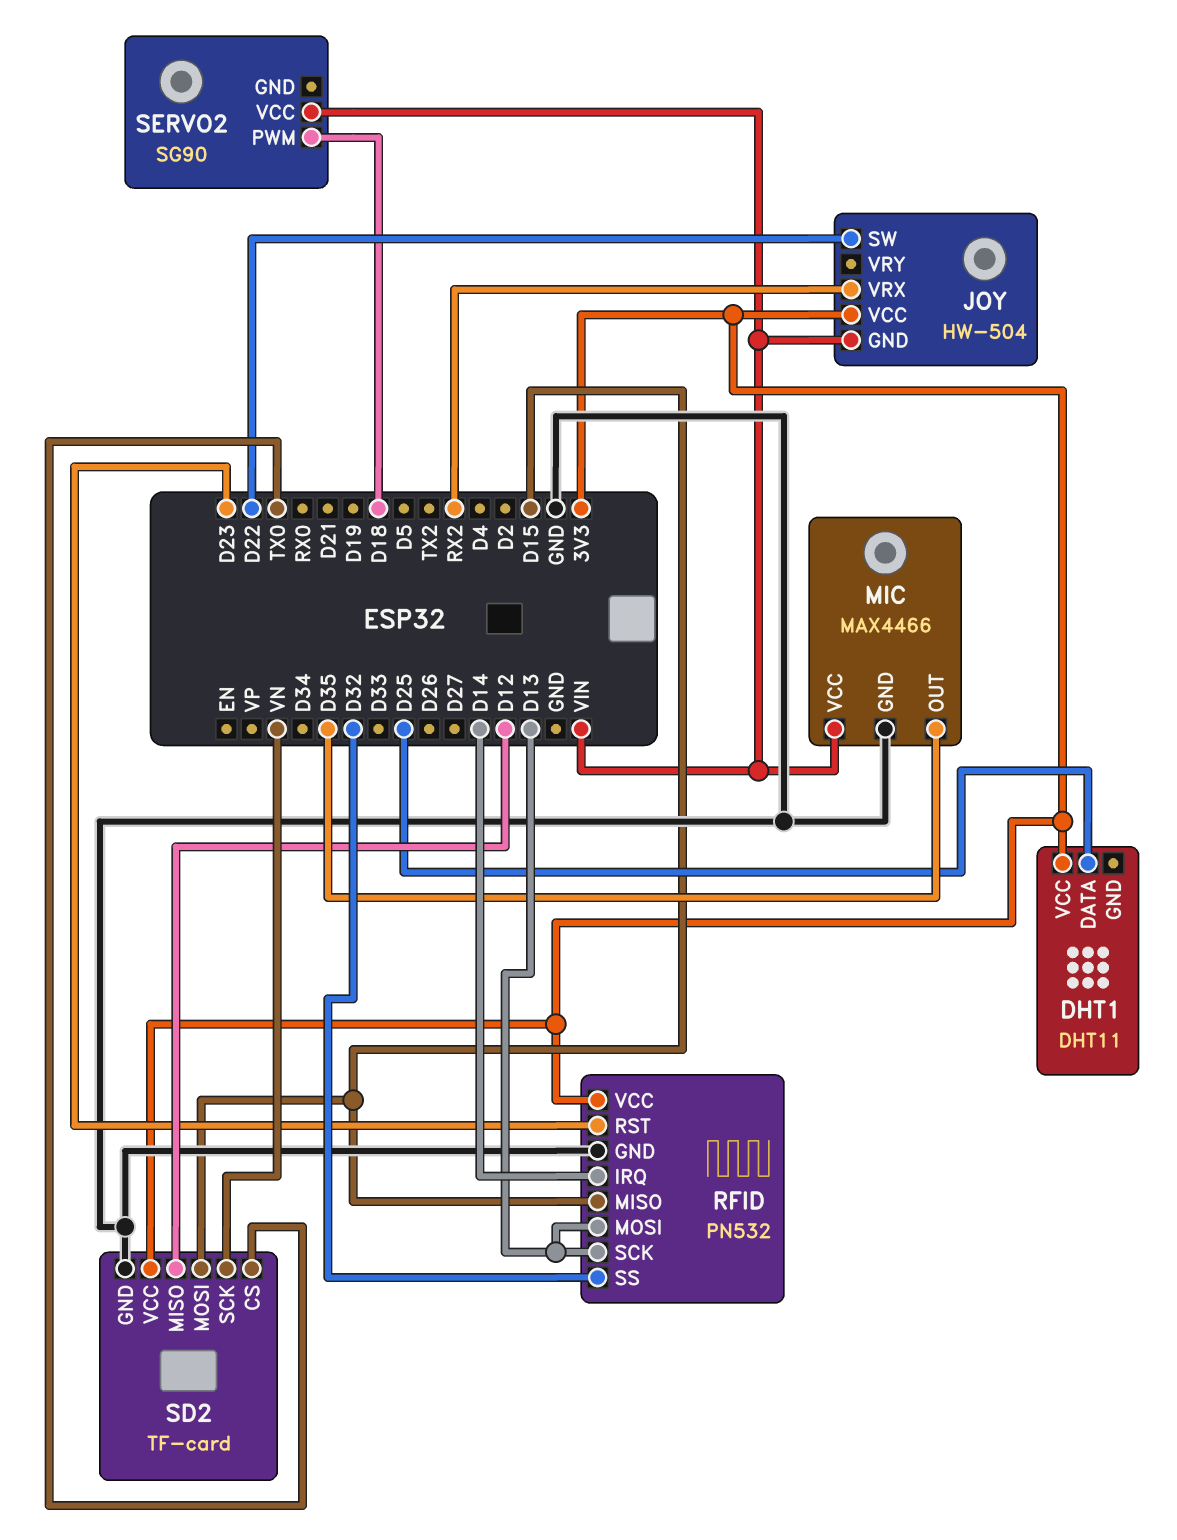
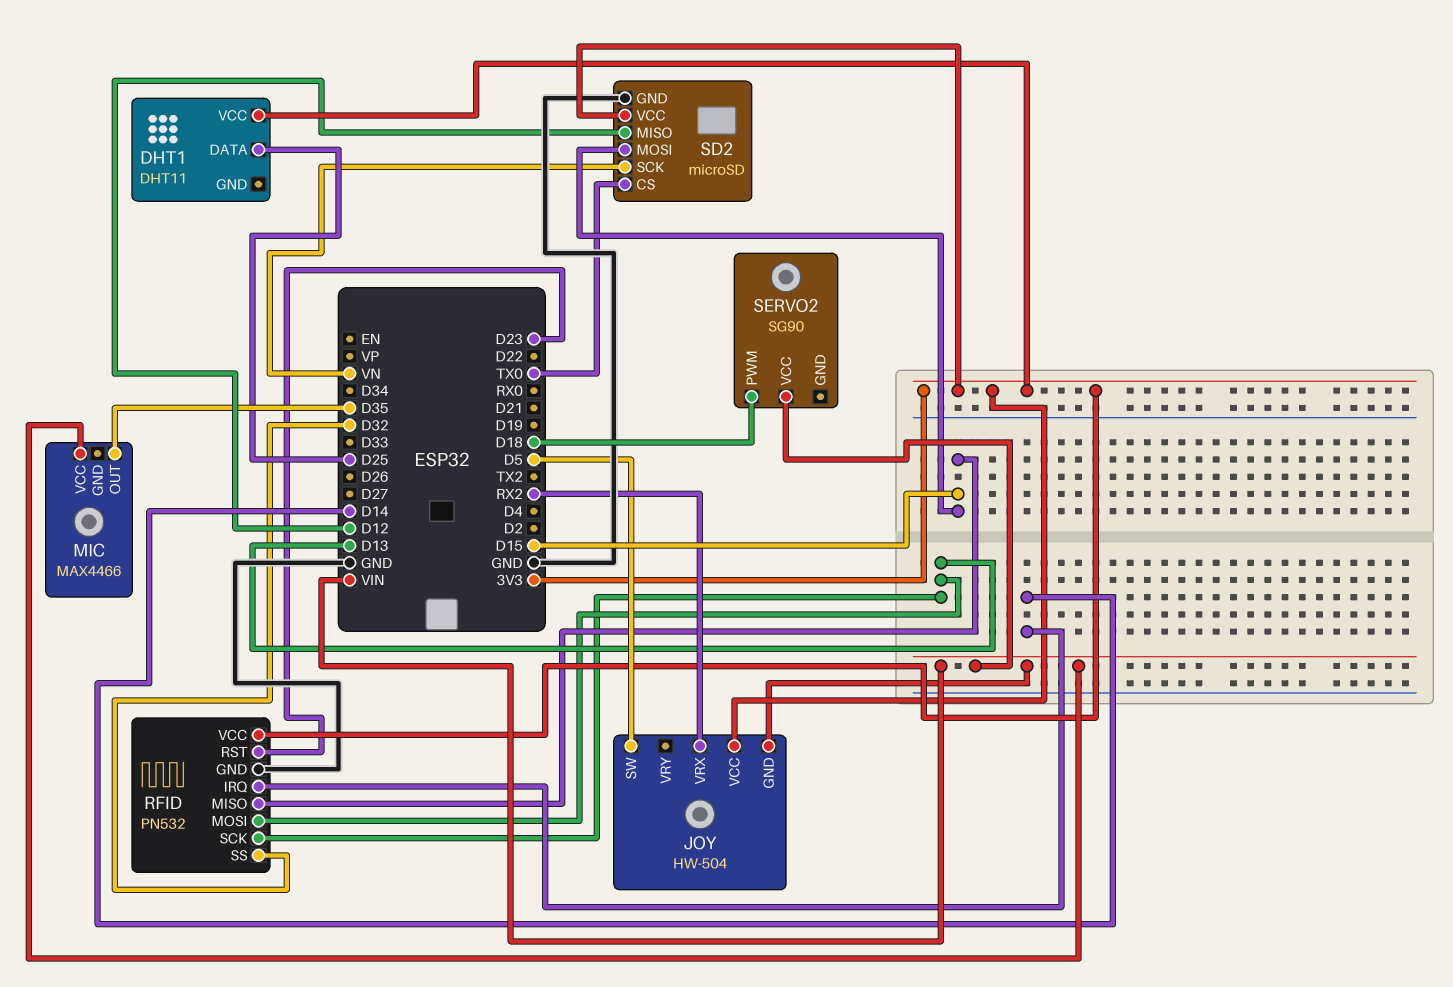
JOY pin SW: D22 -> D5
MIC pin GND: GND -> none
SD2: TF-card -> microSD

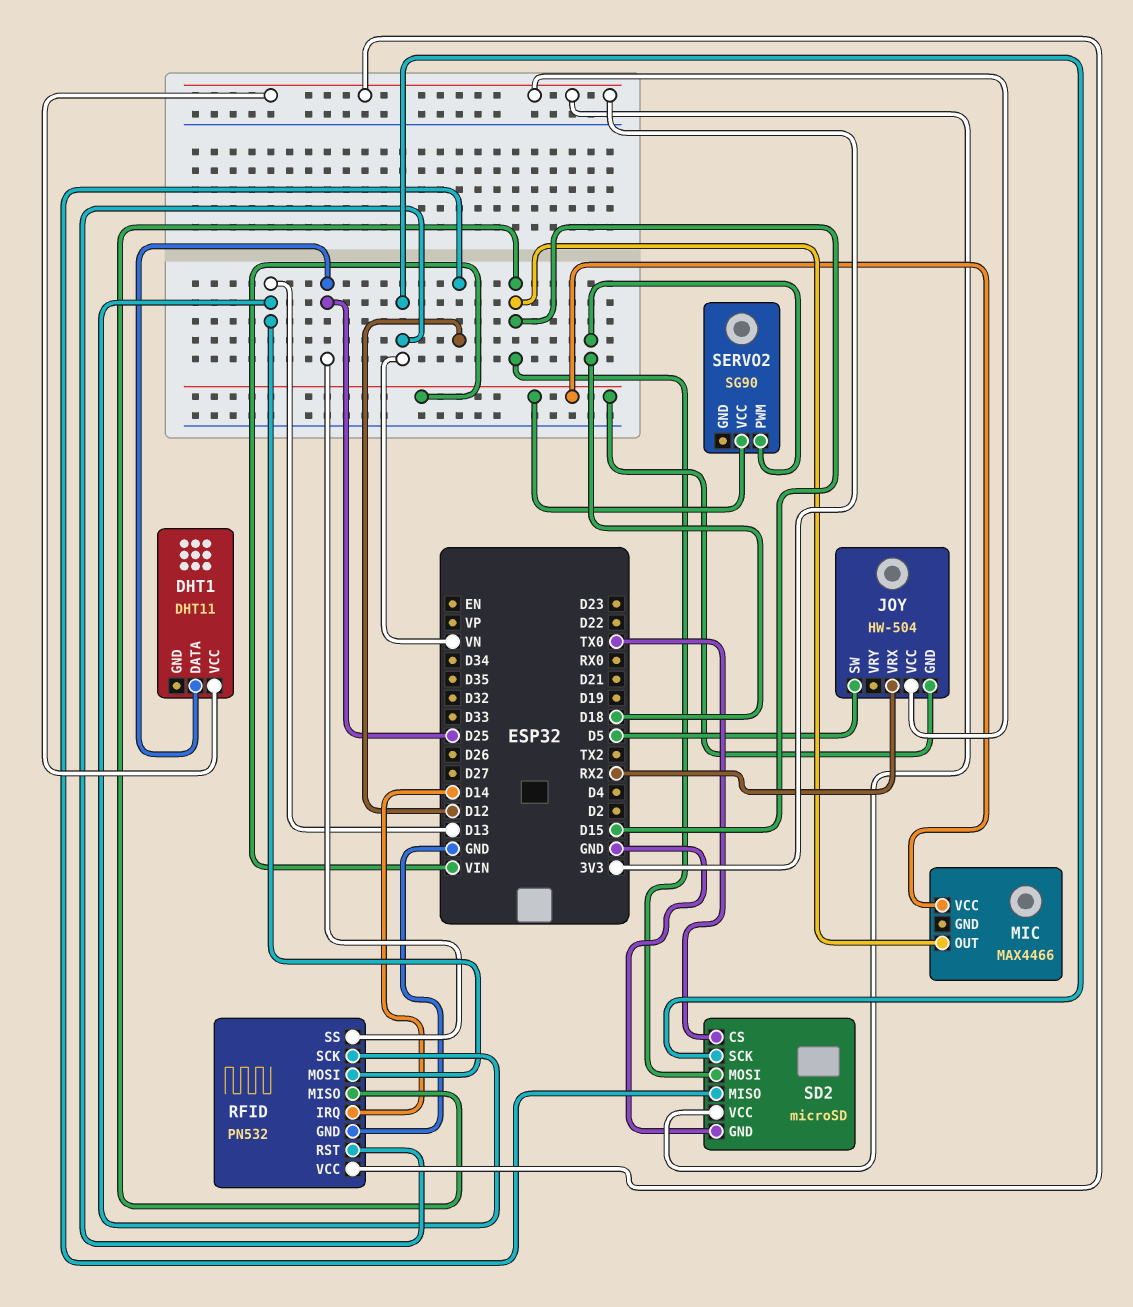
MIC pin OUT: D35 -> D15
RFID pin RST: D23 -> VN
RFID pin SS: D32 -> D25

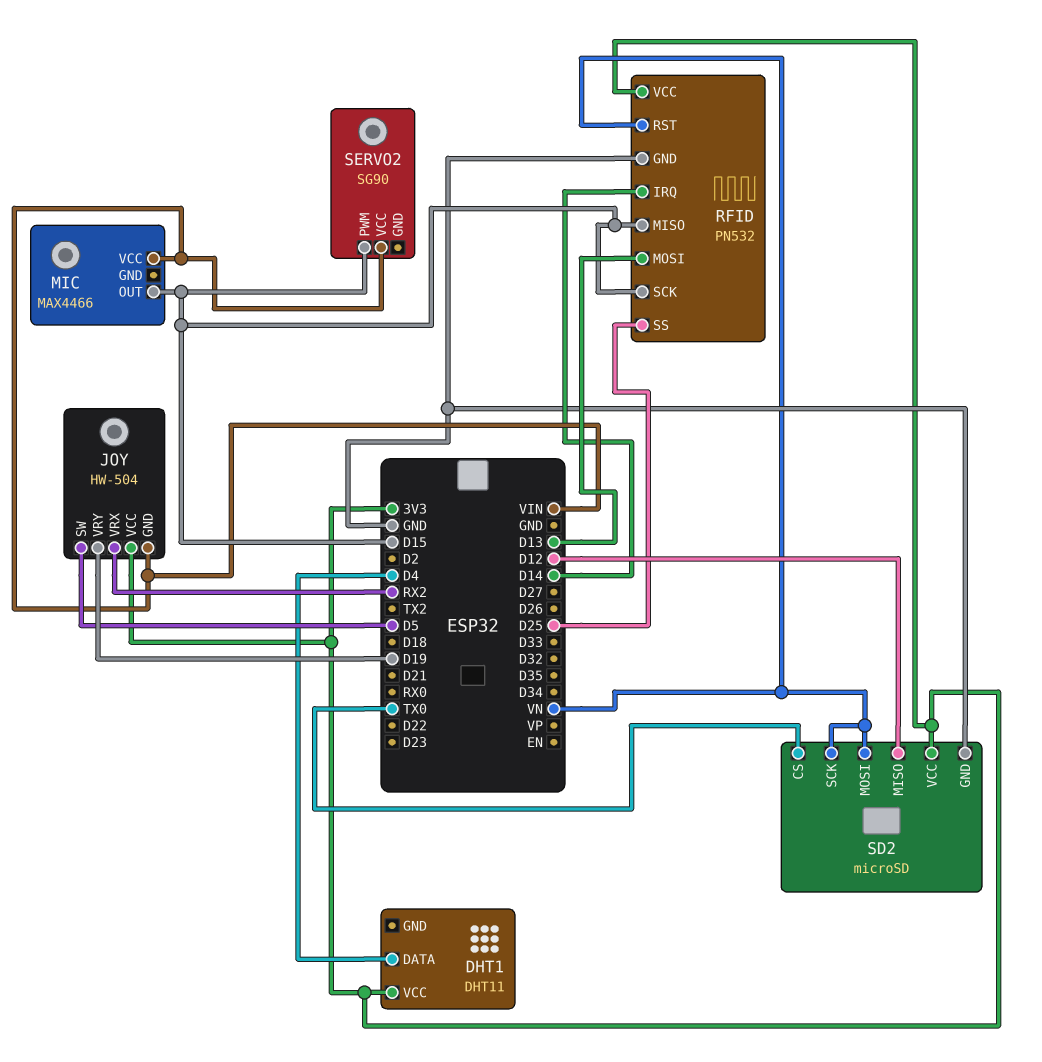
DHT1 pin DATA: D25 -> D4
JOY pin VRY: none -> D19
RFID pin SCK: D13 -> D15
SD2 pin MOSI: D15 -> VN
SERVO2 pin PWM: D18 -> D15

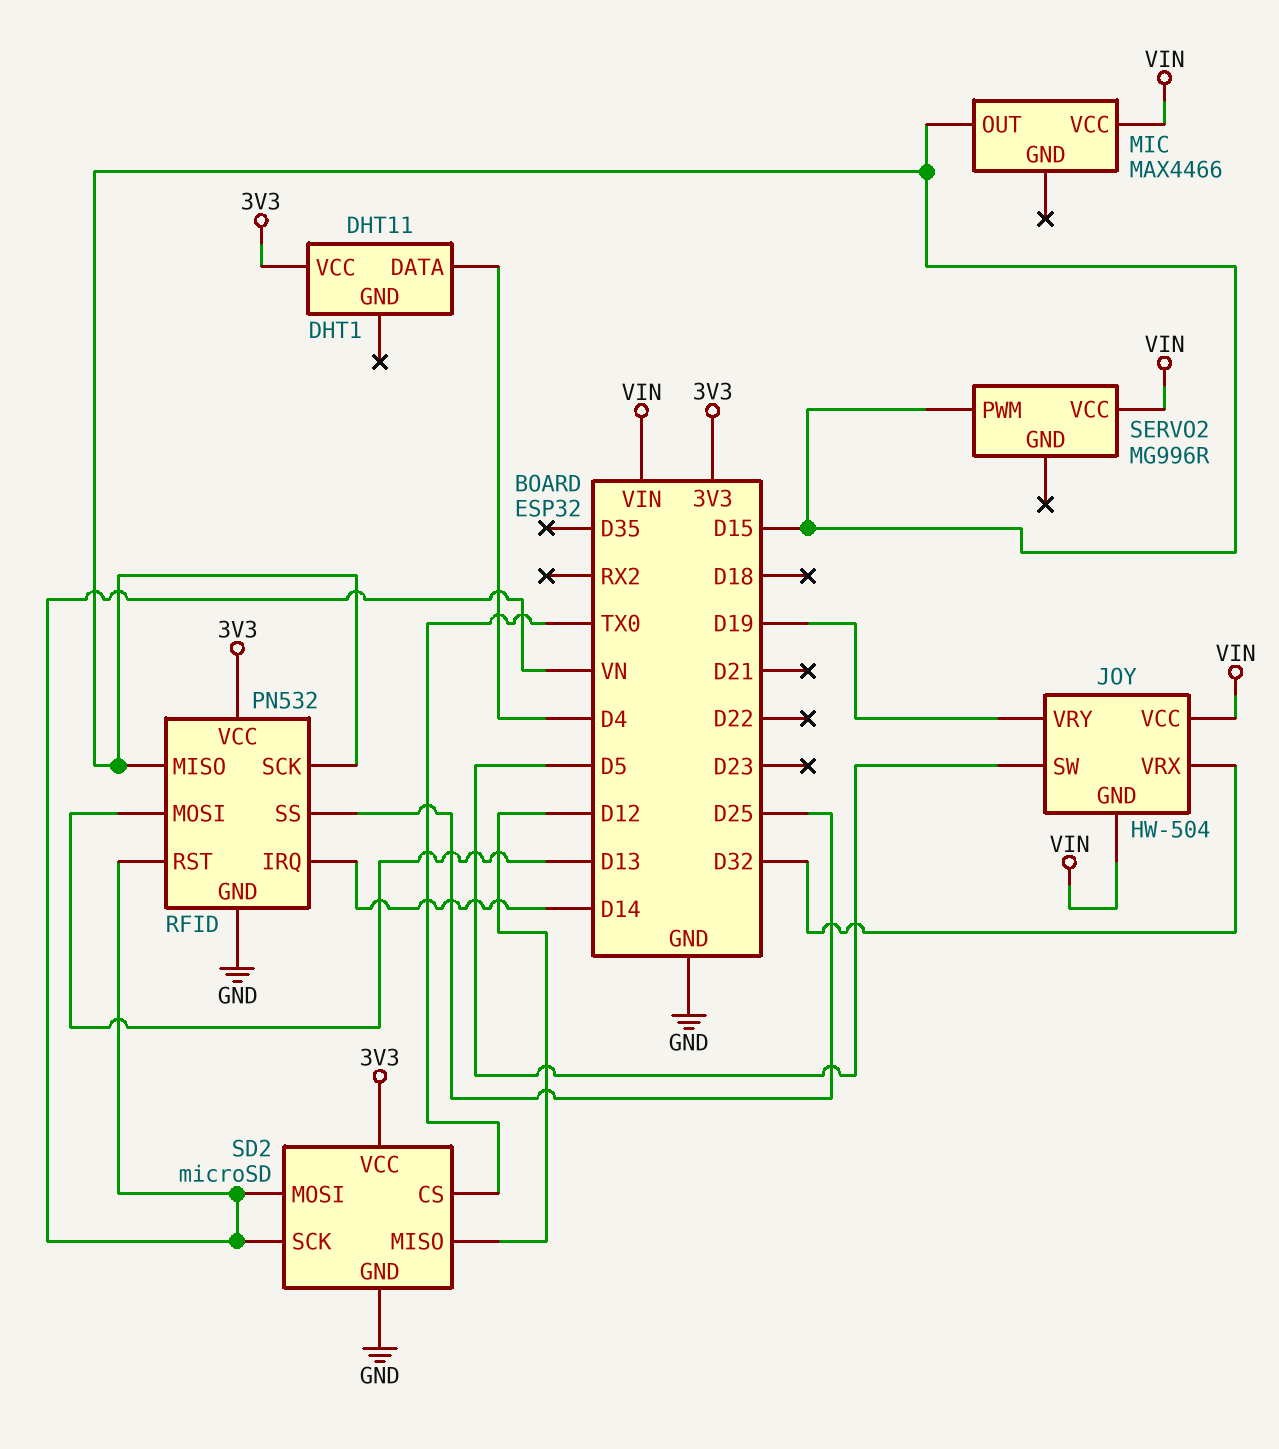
JOY pin VCC: 3V3 -> VIN
JOY pin VRX: RX2 -> D32
SERVO2: SG90 -> MG996R

